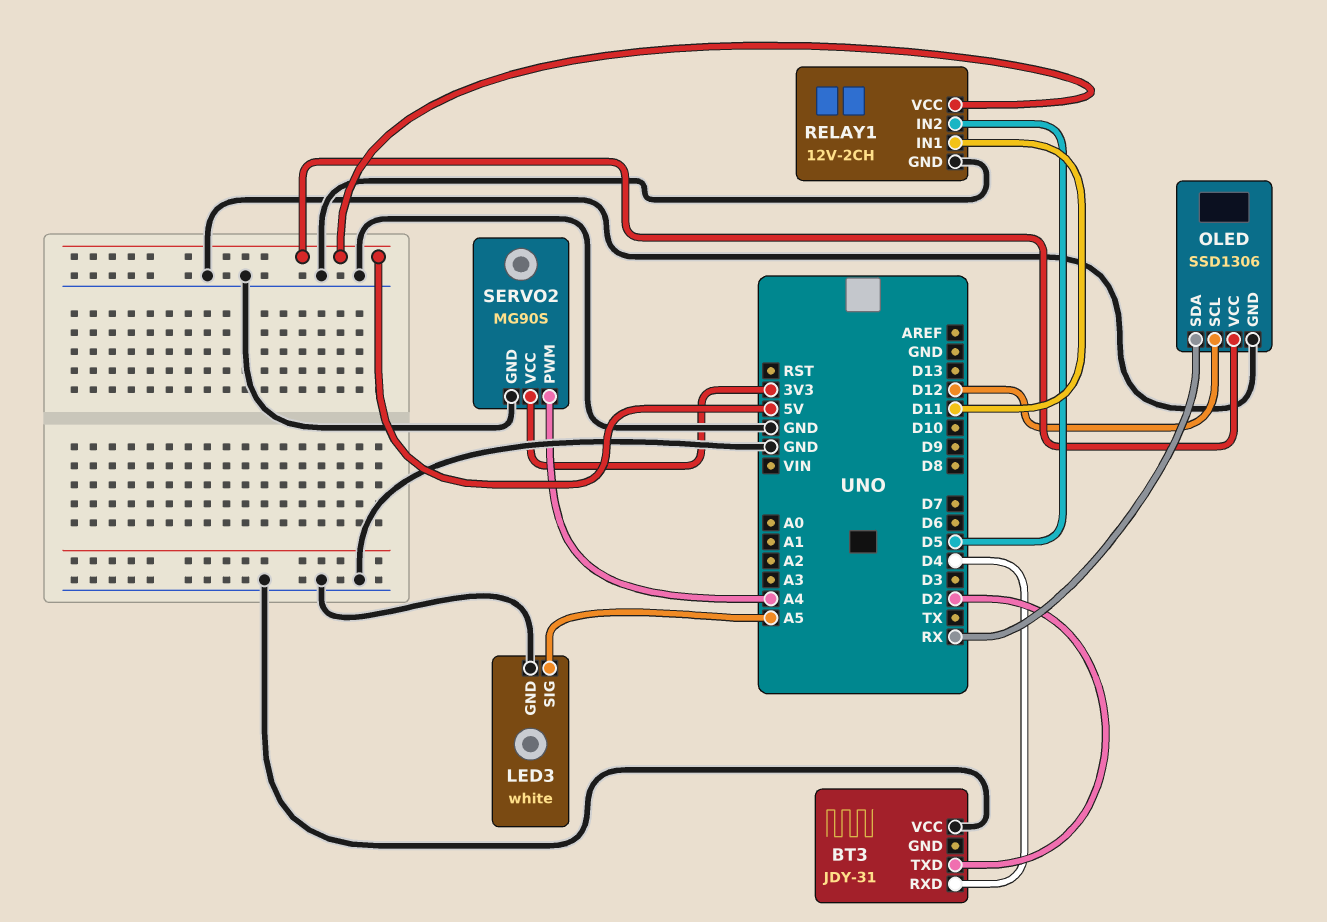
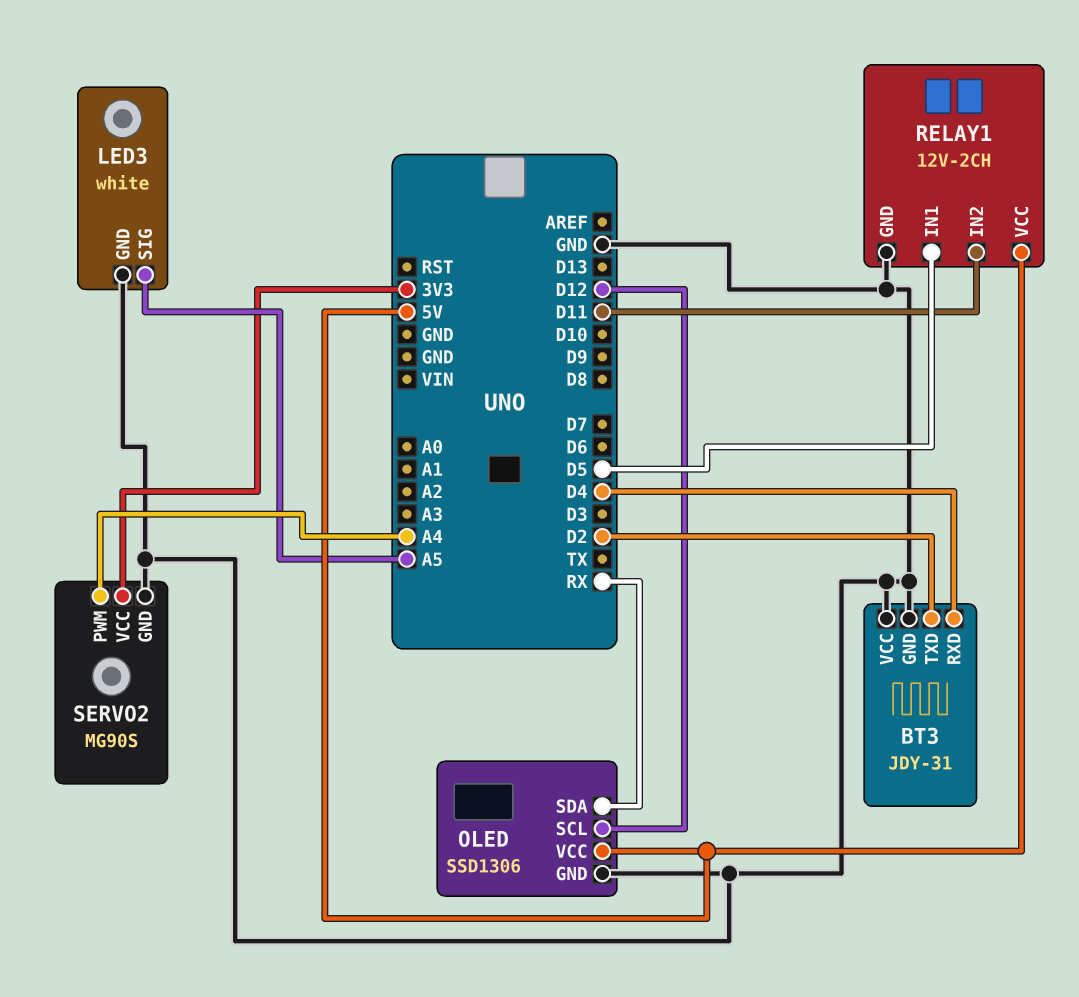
BT3 pin GND: none -> GND
RELAY1 pin IN1: D11 -> D5
RELAY1 pin IN2: D5 -> D11

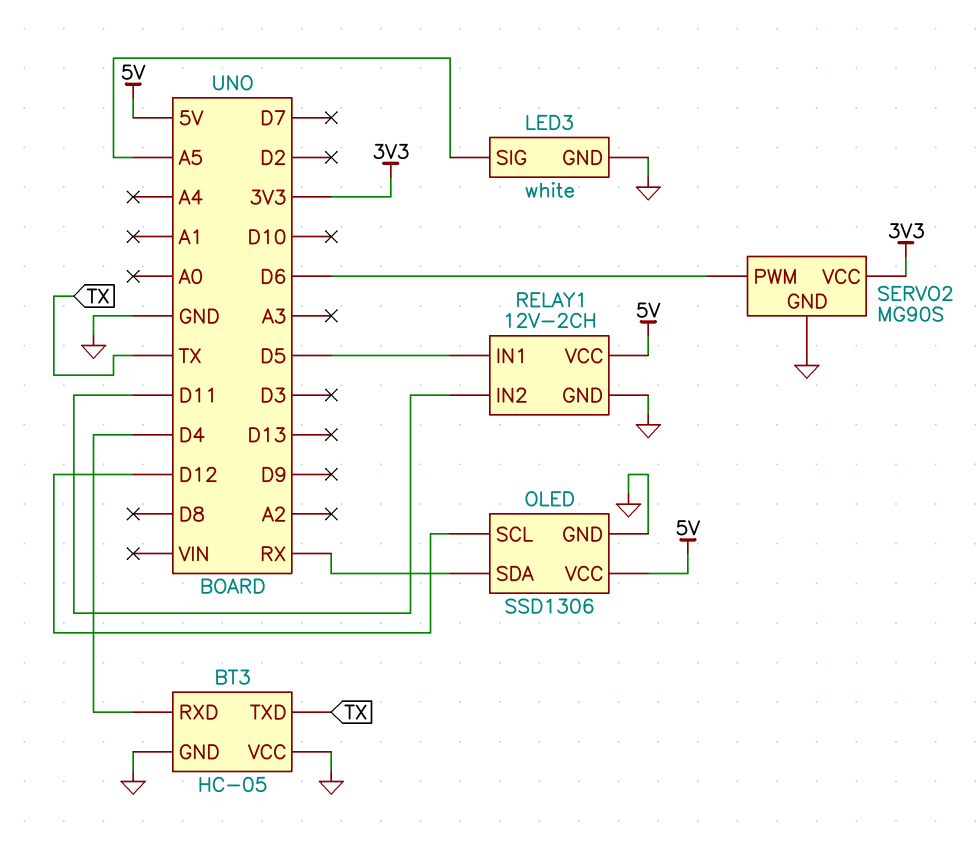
BT3: JDY-31 -> HC-05
BT3 pin TXD: D2 -> TX
SERVO2 pin PWM: A4 -> D6

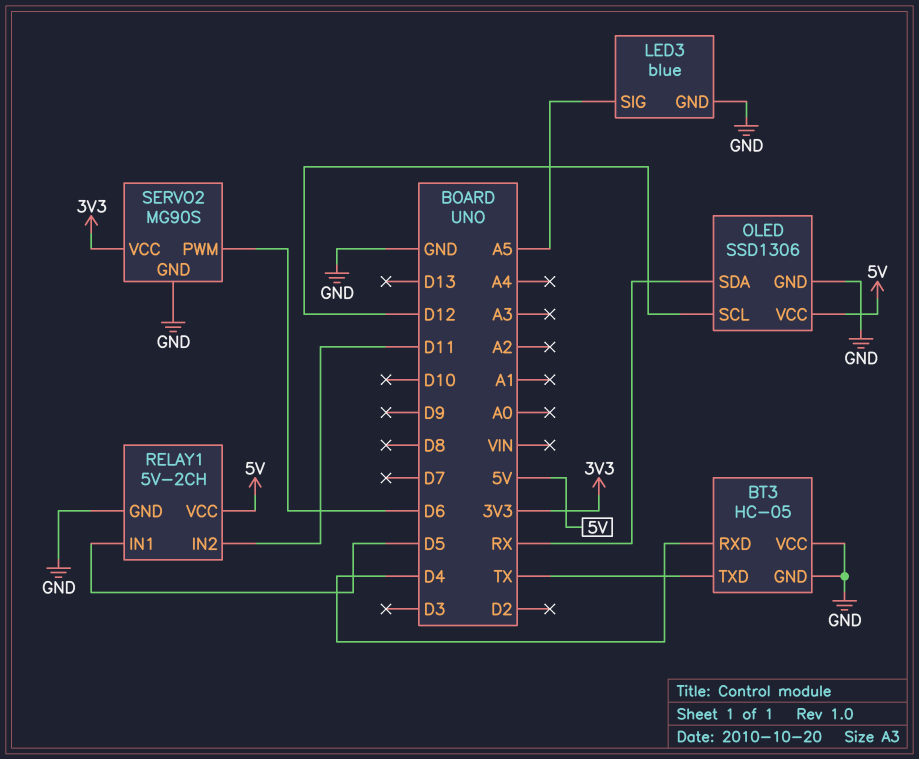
LED3: white -> blue
RELAY1: 12V-2CH -> 5V-2CH

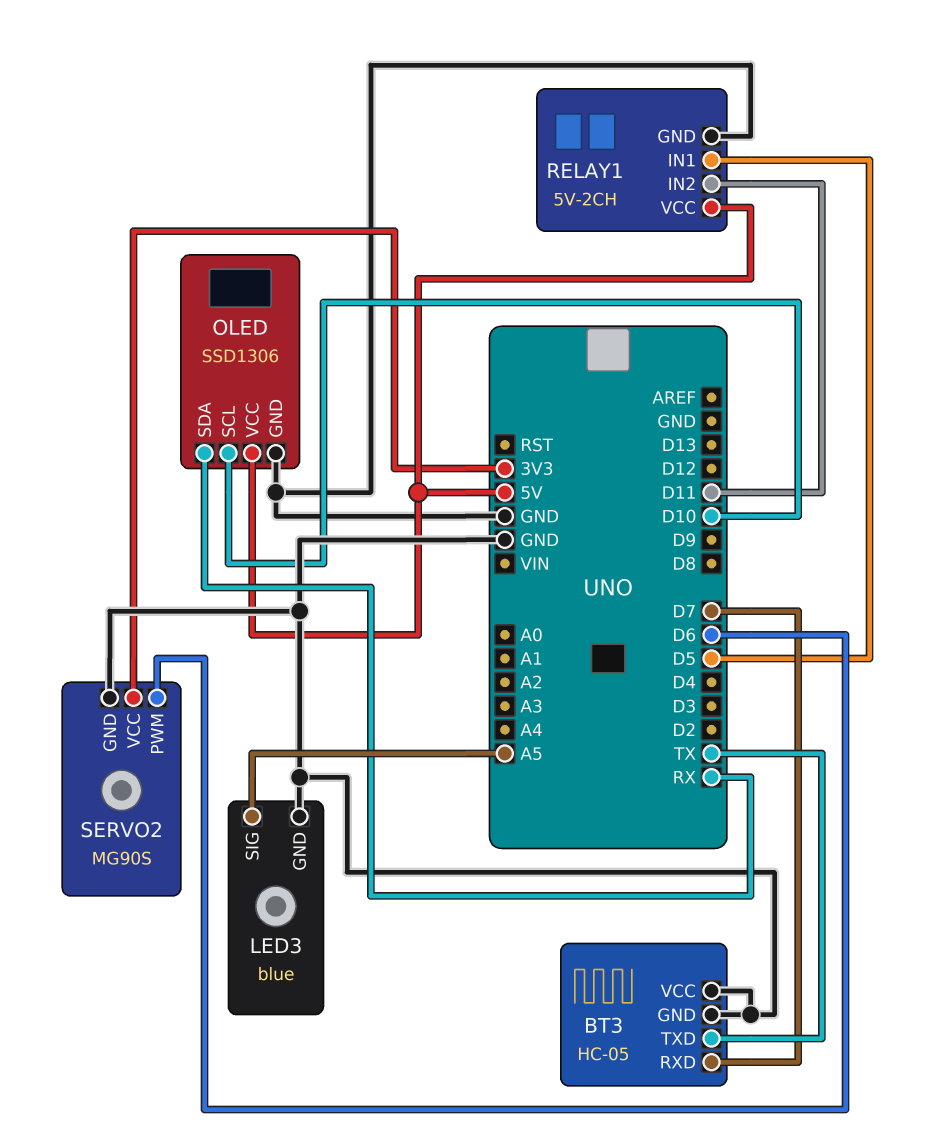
BT3 pin RXD: D4 -> D7
OLED pin SCL: D12 -> D10

